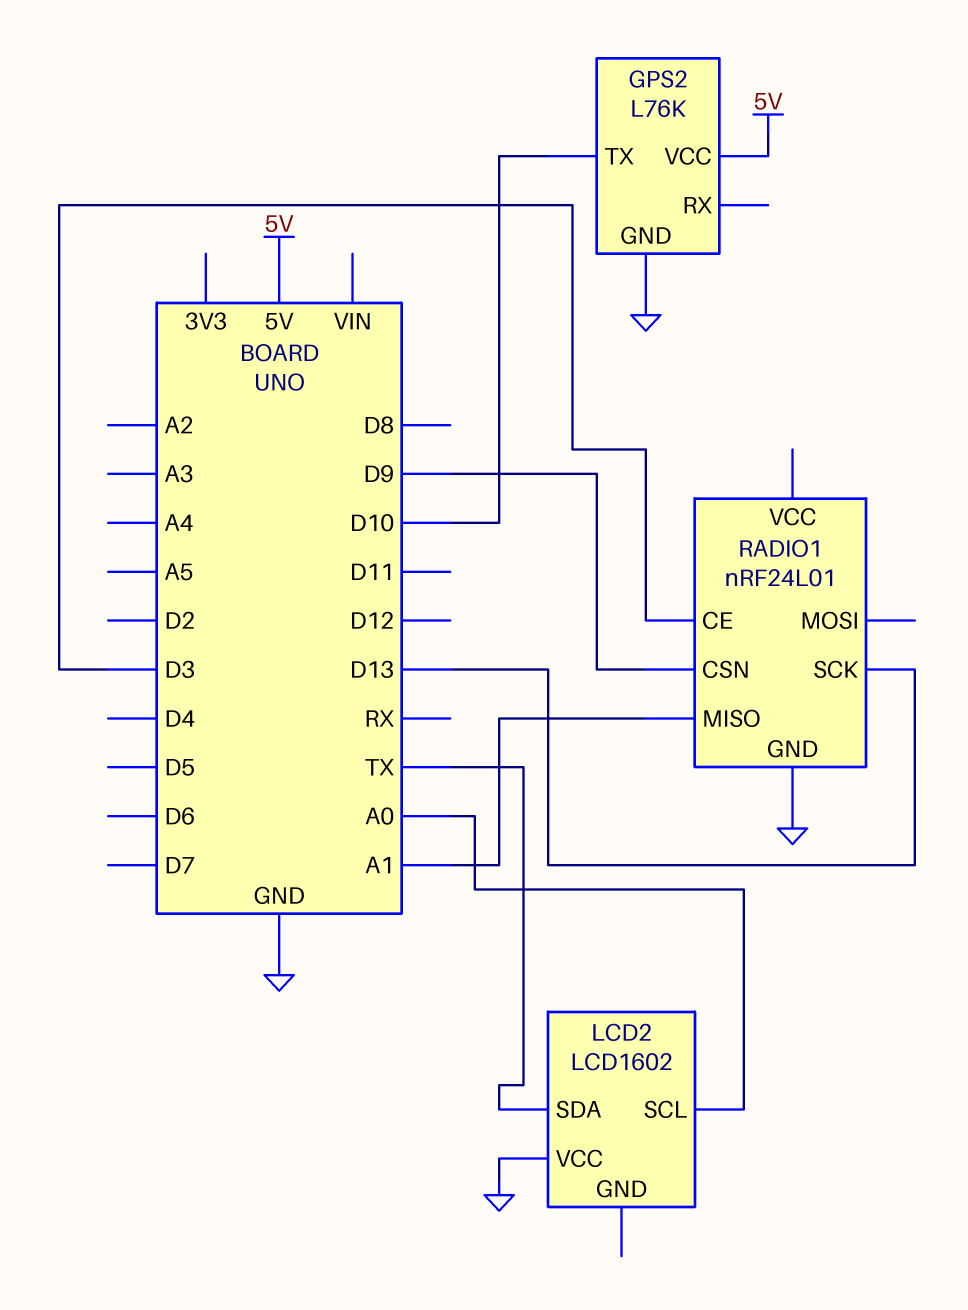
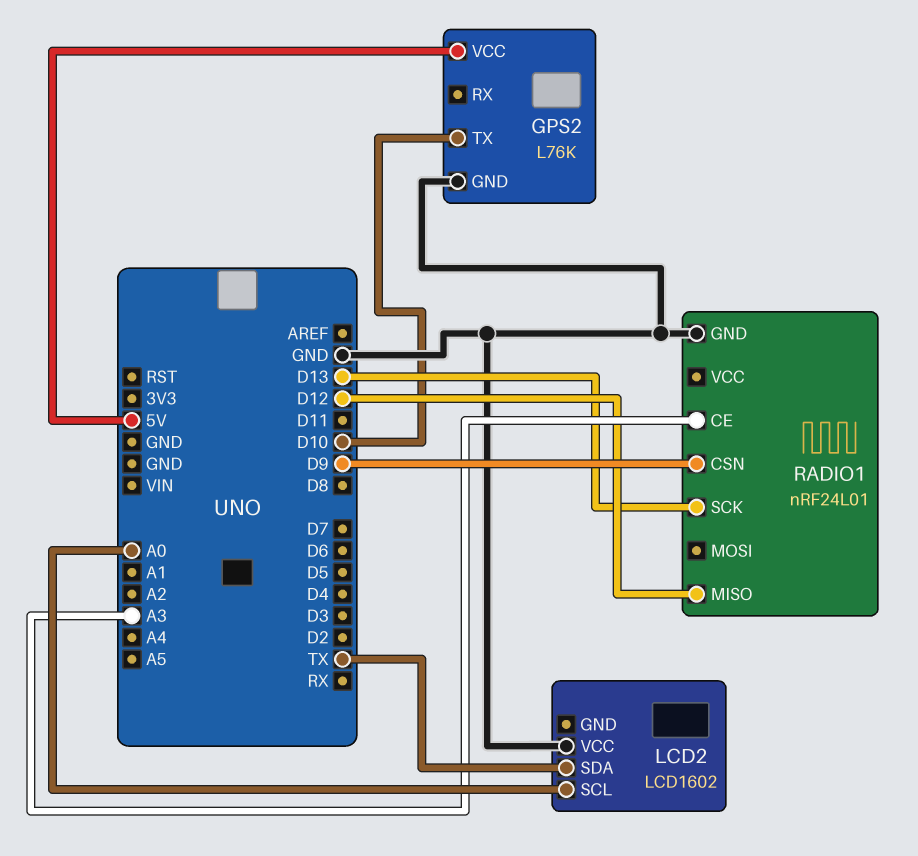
RADIO1 pin CE: D3 -> A3
RADIO1 pin MISO: A1 -> D12

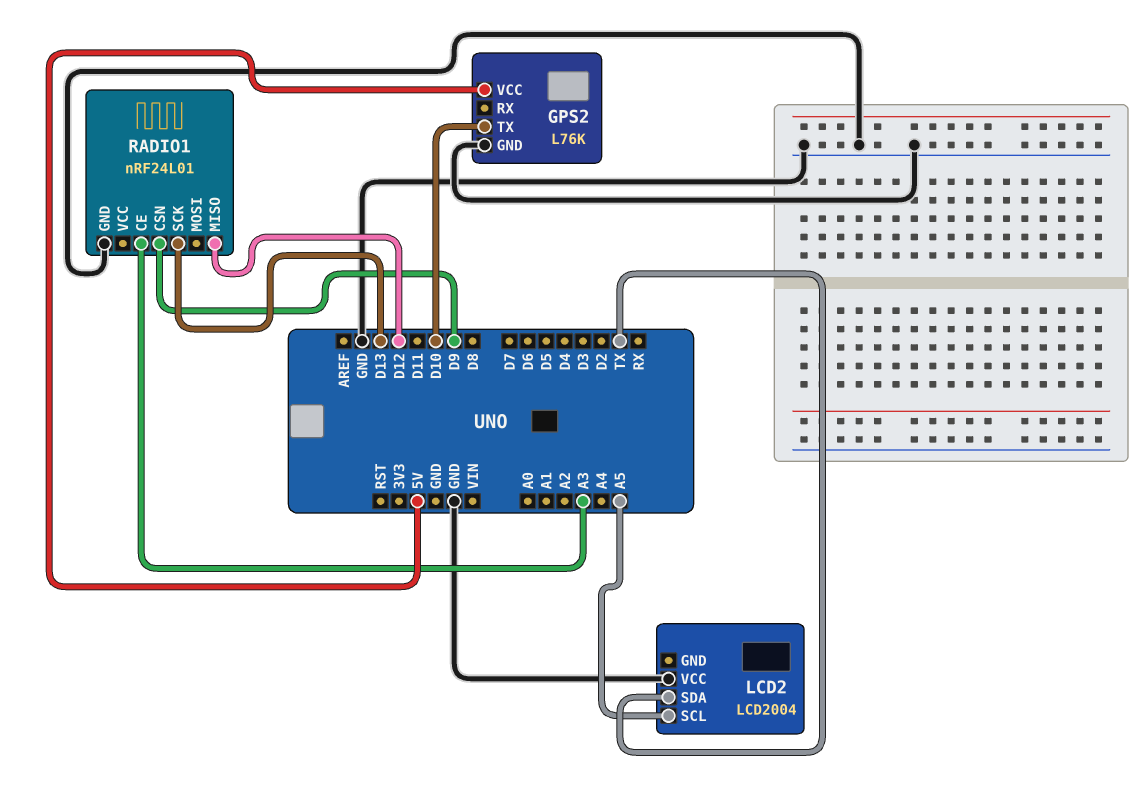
LCD2: LCD1602 -> LCD2004
LCD2 pin SCL: A0 -> A5

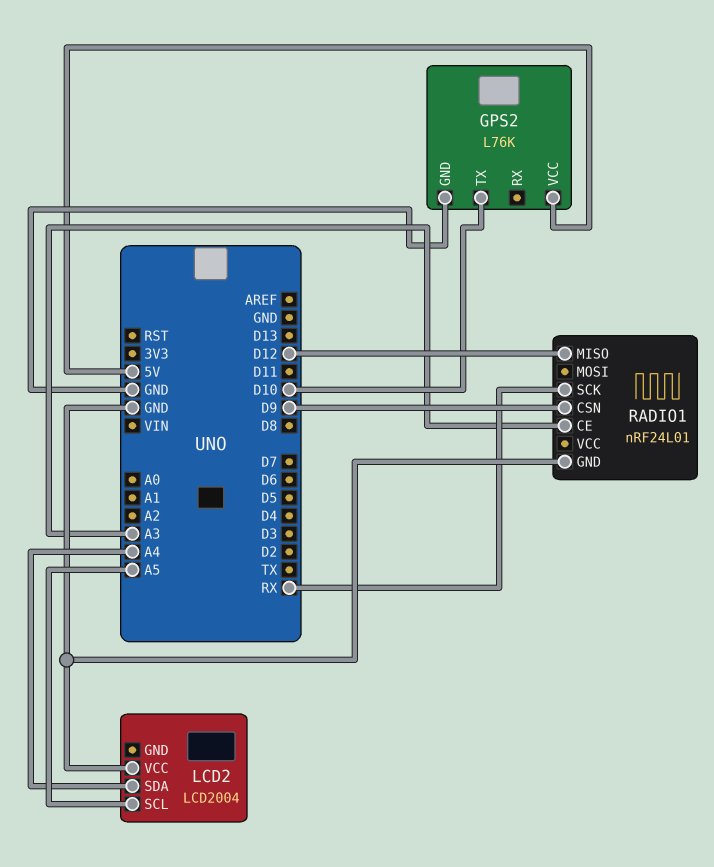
LCD2 pin SDA: TX -> A4
RADIO1 pin SCK: D13 -> RX

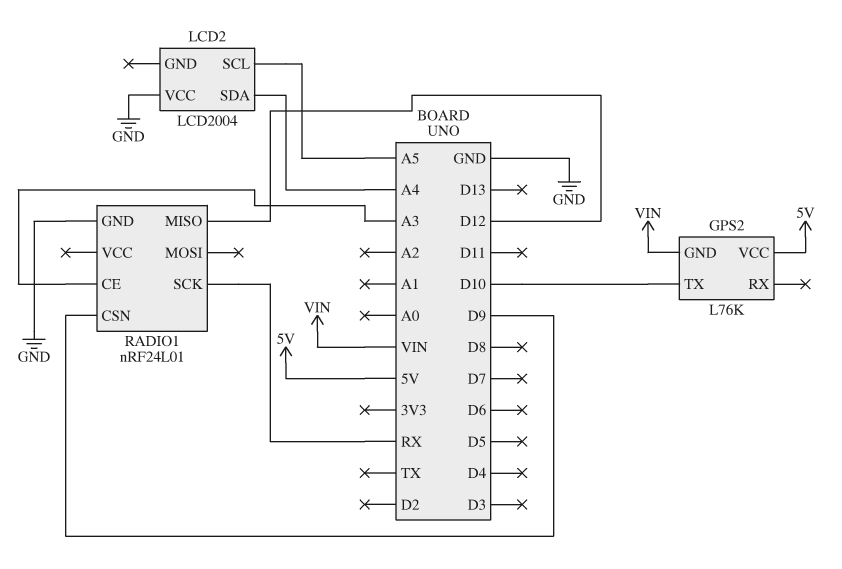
GPS2 pin GND: GND -> VIN

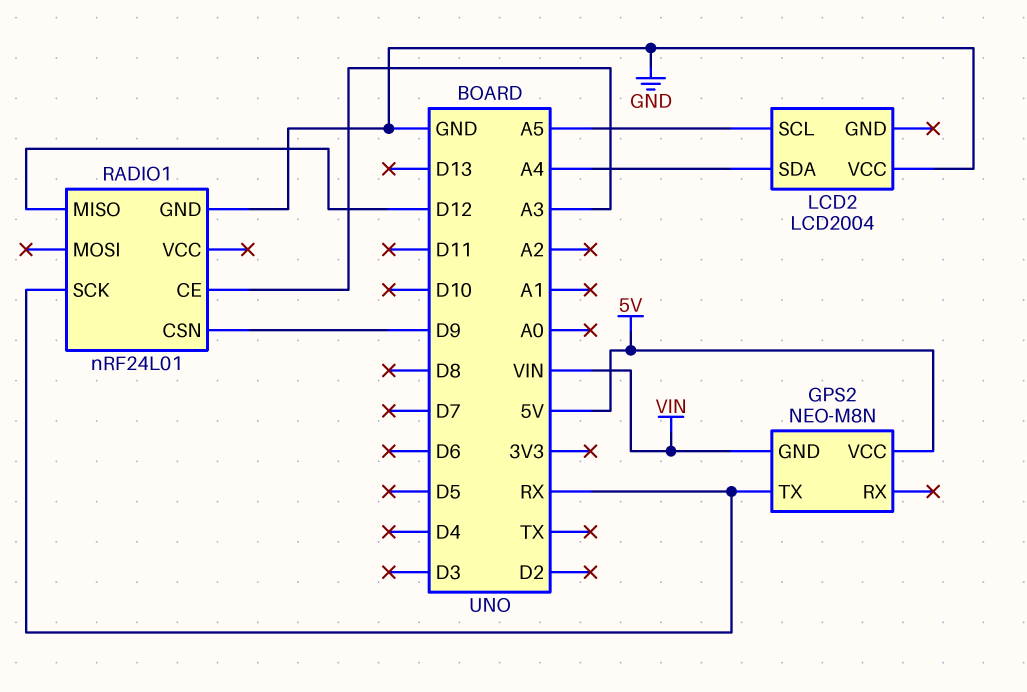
GPS2: L76K -> NEO-M8N
GPS2 pin TX: D10 -> RX

